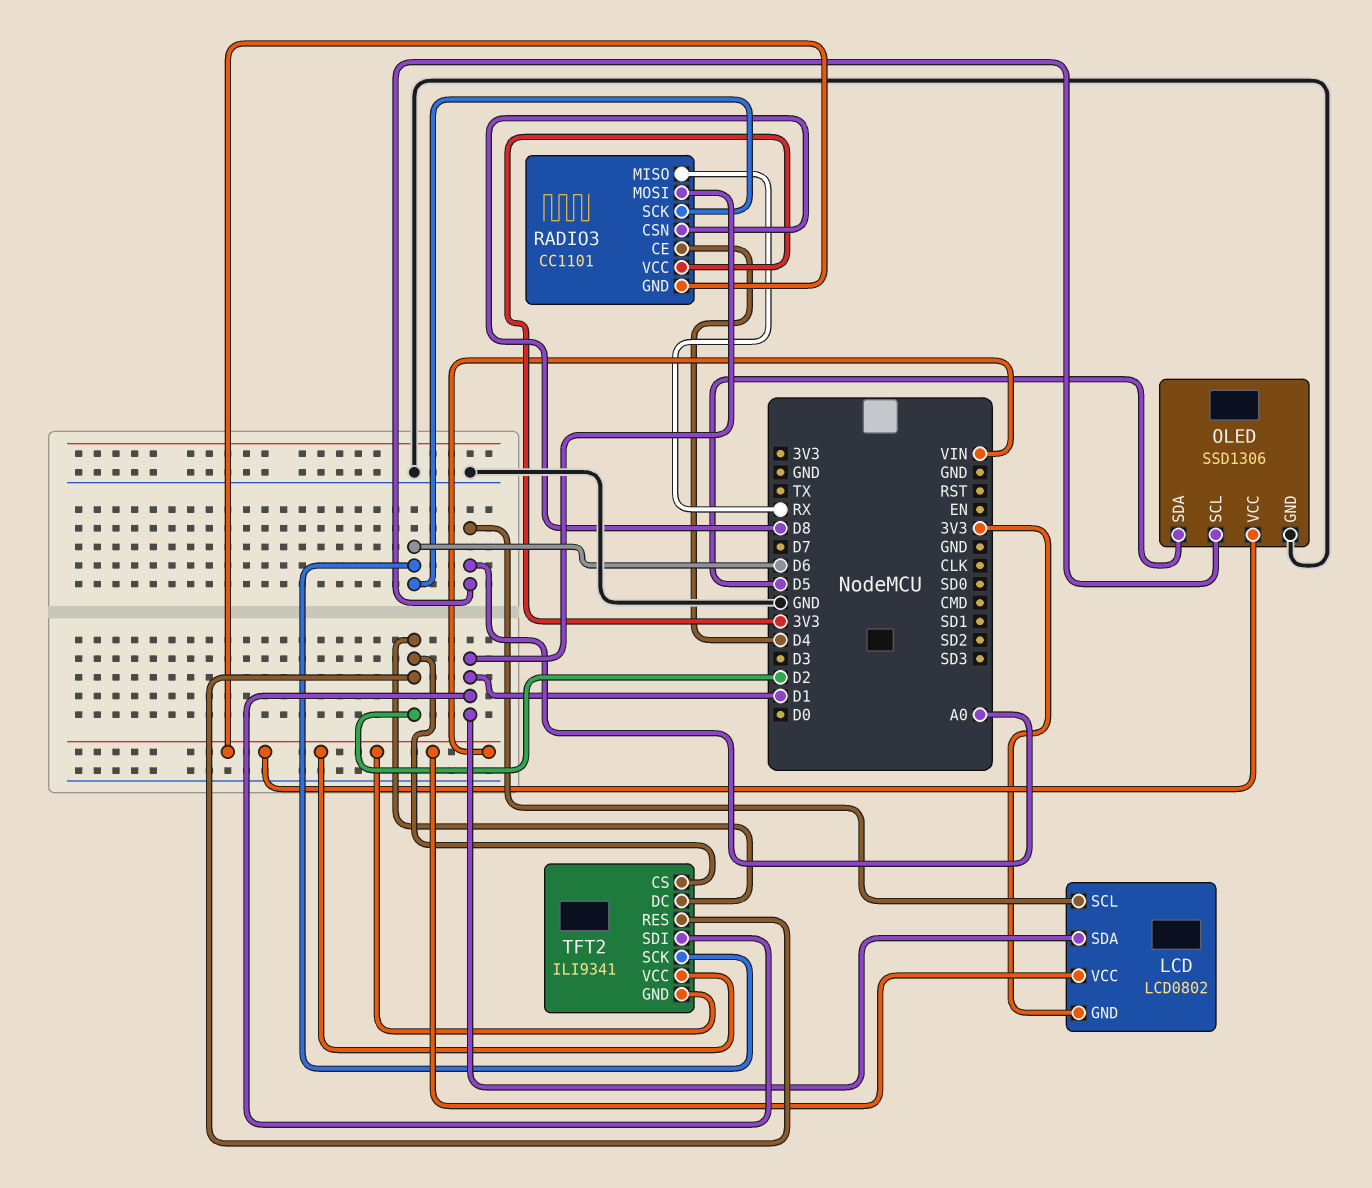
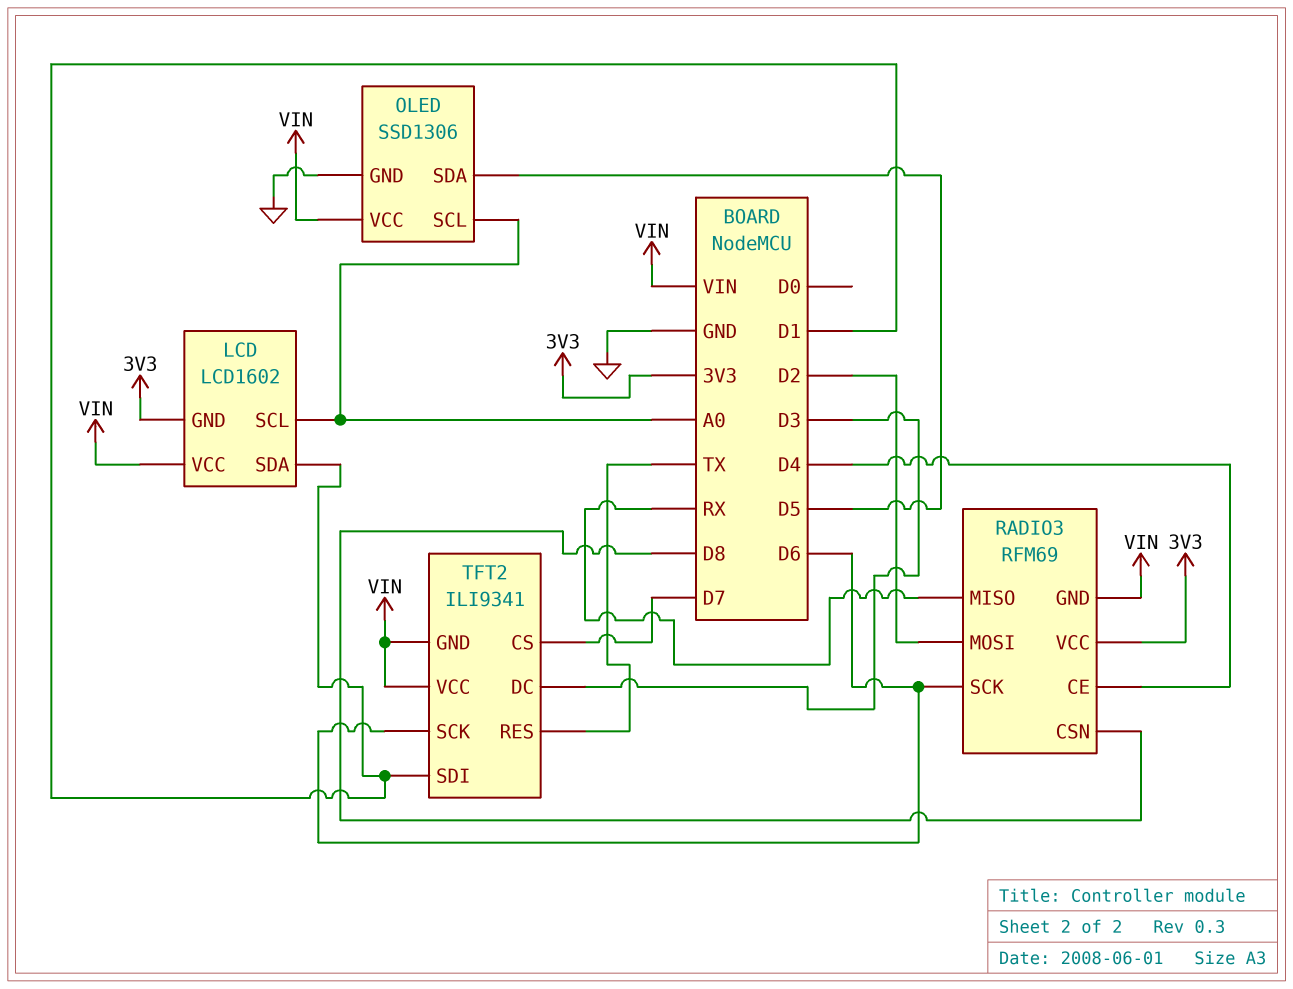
LCD: LCD0802 -> LCD1602
RADIO3: CC1101 -> RFM69
RADIO3 pin MOSI: D1 -> D2
TFT2 pin CS: D2 -> D7
TFT2 pin DC: D2 -> D3
TFT2 pin RES: D2 -> TX

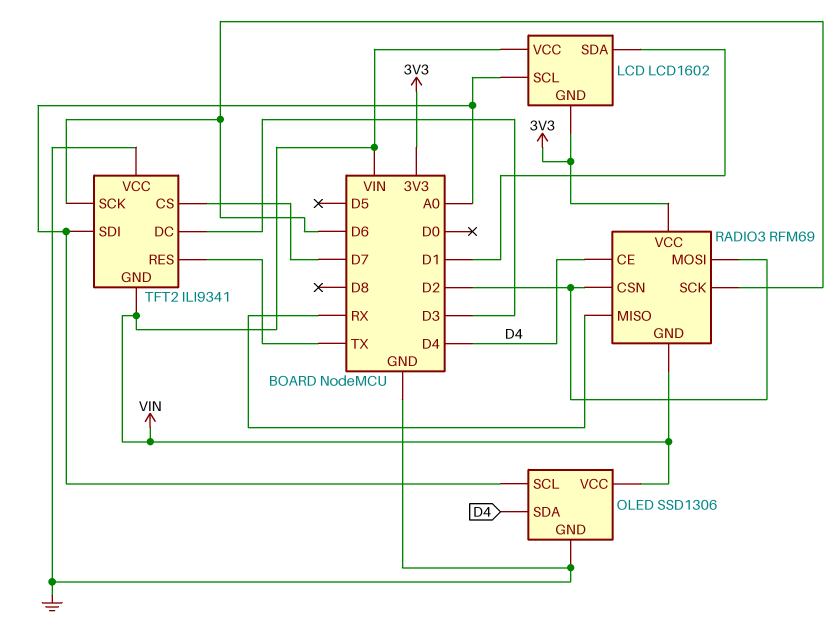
OLED pin SDA: D5 -> D4
RADIO3 pin CSN: D8 -> D2
TFT2 pin SDI: D1 -> A0
TFT2 pin VCC: VIN -> GND

